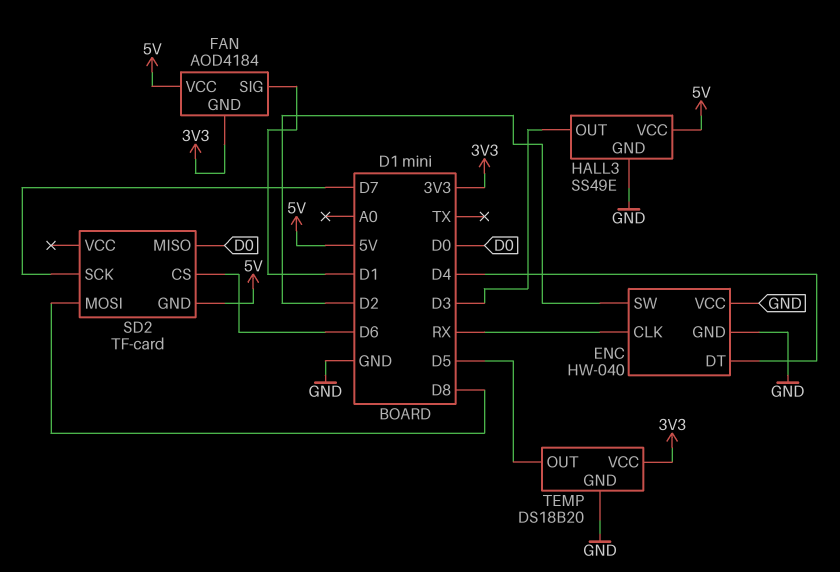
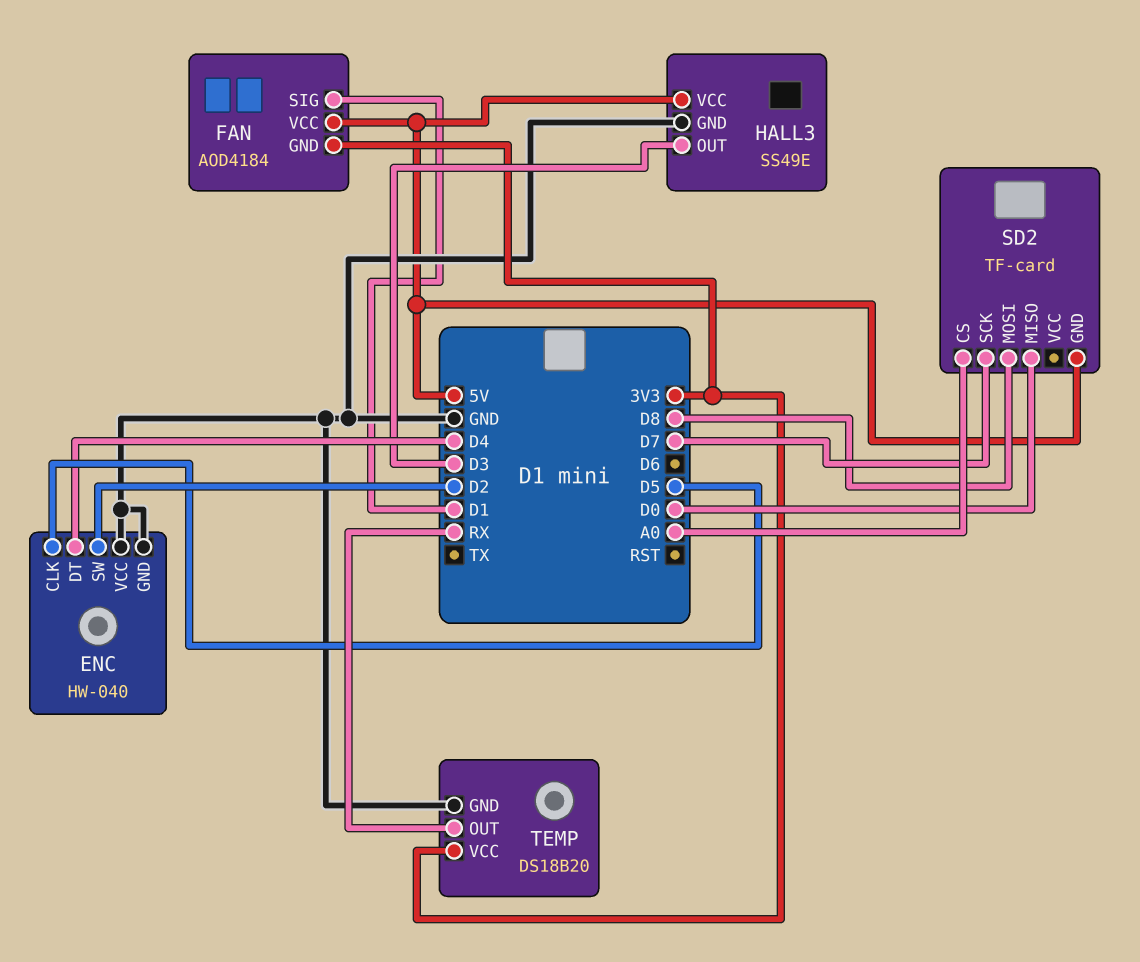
ENC pin CLK: RX -> D5
SD2 pin CS: D6 -> A0
TEMP pin OUT: D5 -> RX

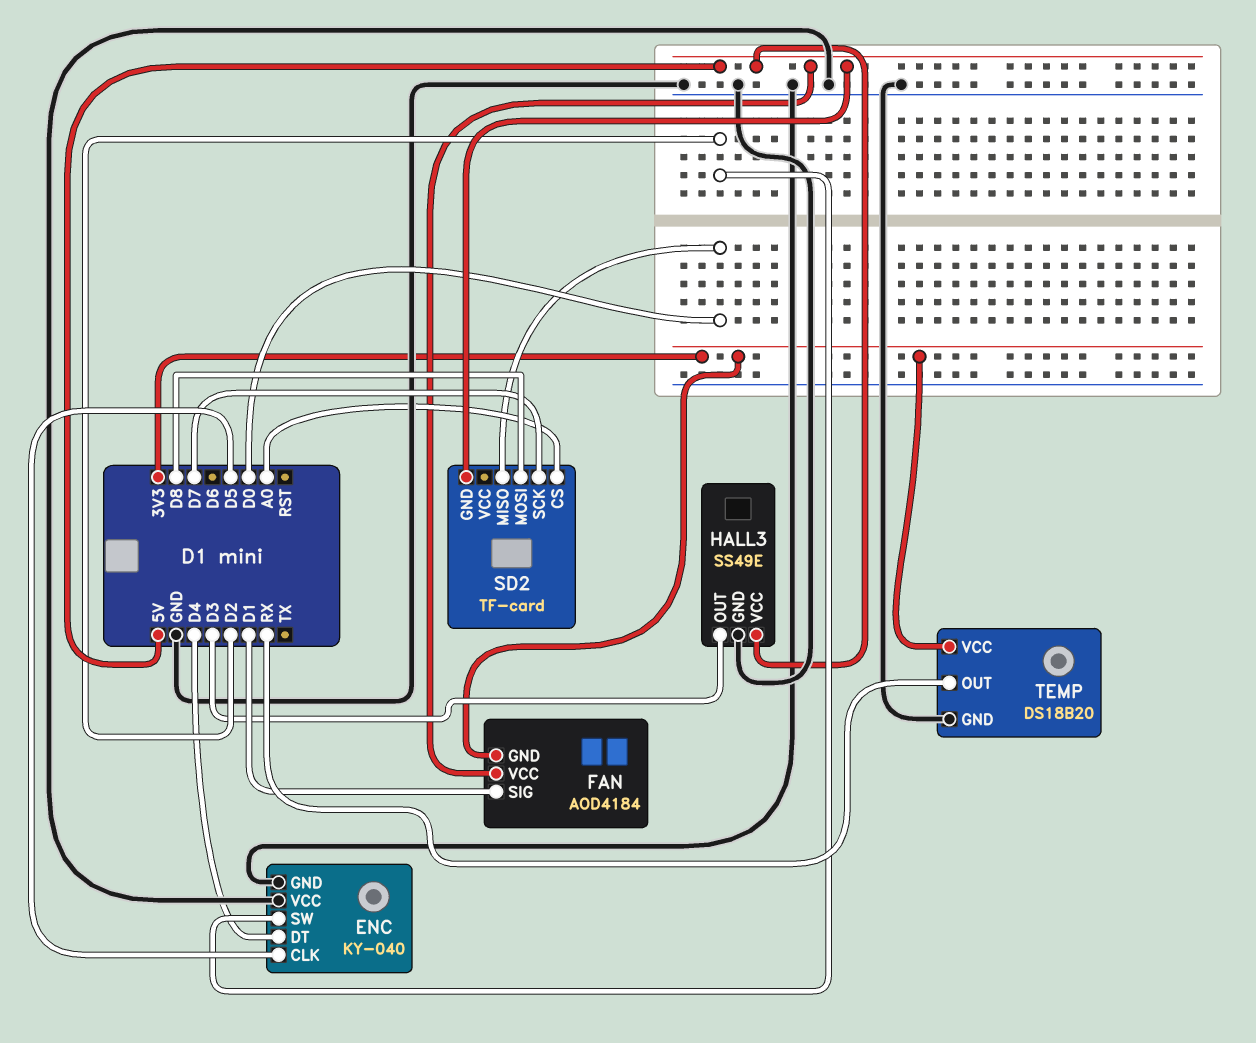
ENC: HW-040 -> KY-040

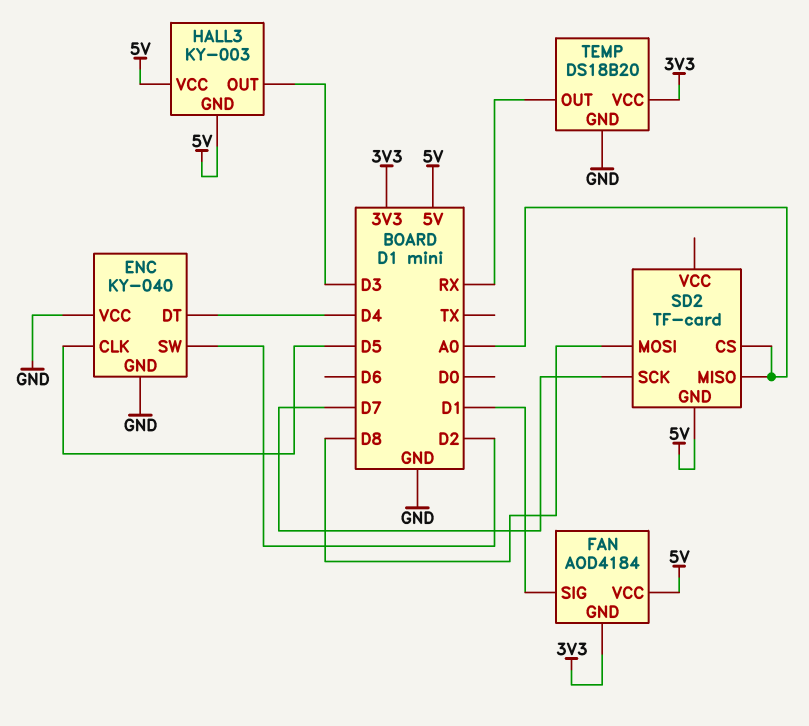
HALL3: SS49E -> KY-003
HALL3 pin GND: GND -> 5V
SD2 pin MISO: D0 -> A0

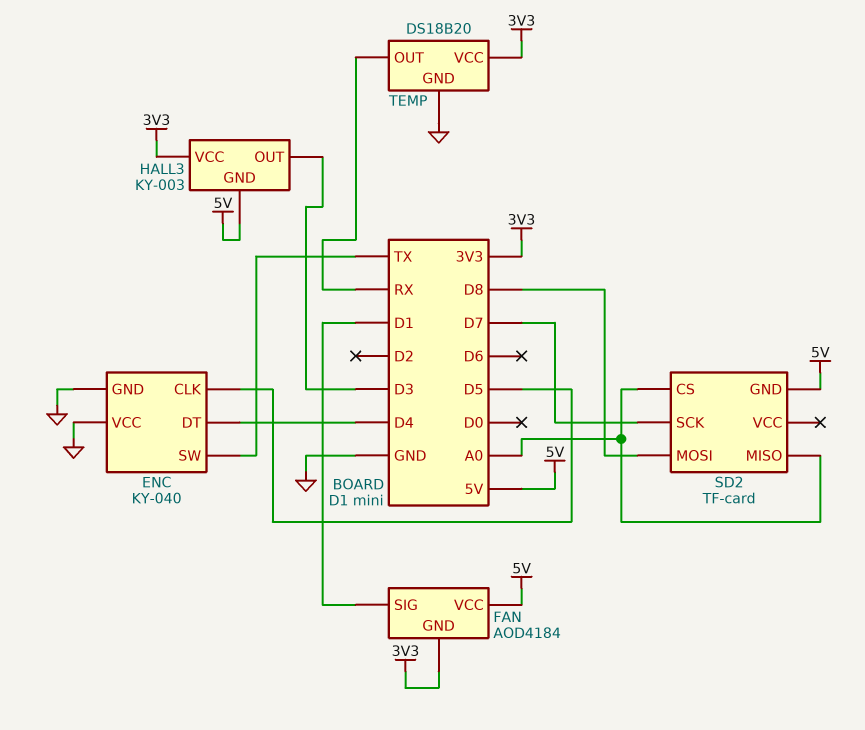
ENC pin SW: D2 -> TX
HALL3 pin VCC: 5V -> 3V3

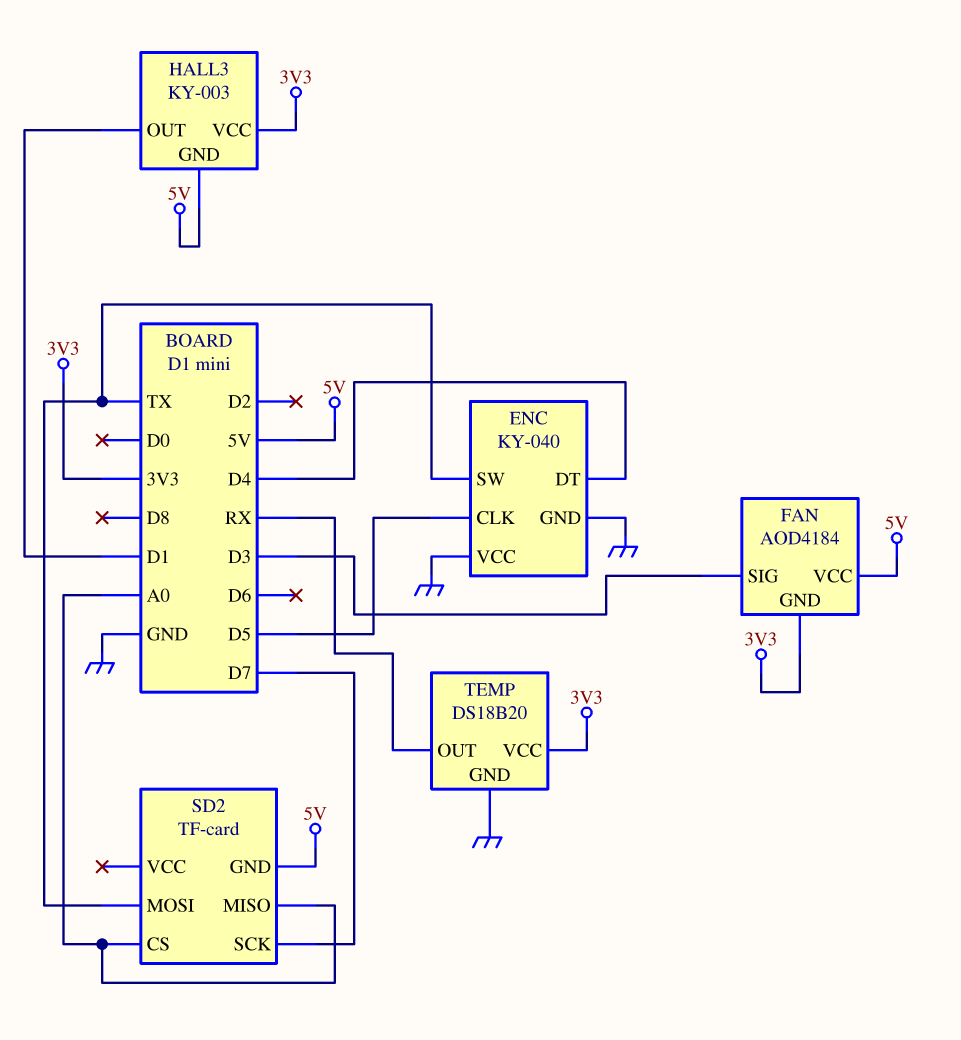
FAN pin SIG: D1 -> D3
HALL3 pin OUT: D3 -> D1
SD2 pin MOSI: D8 -> TX

